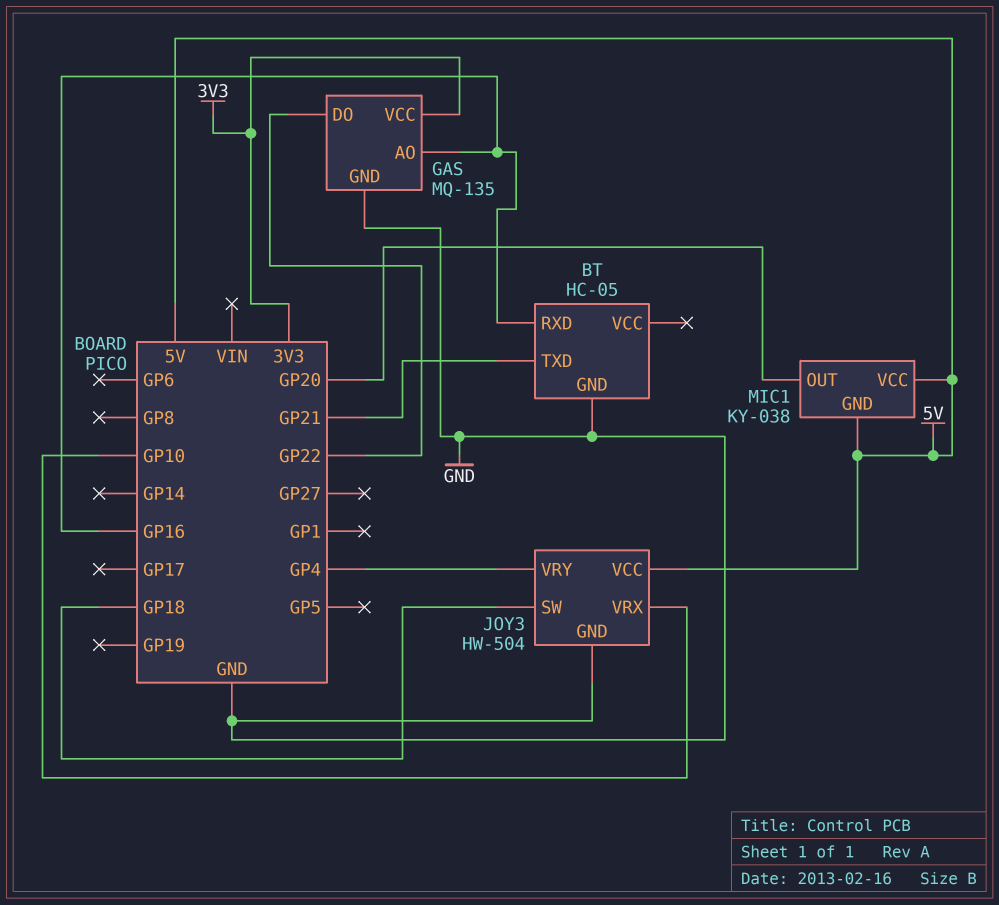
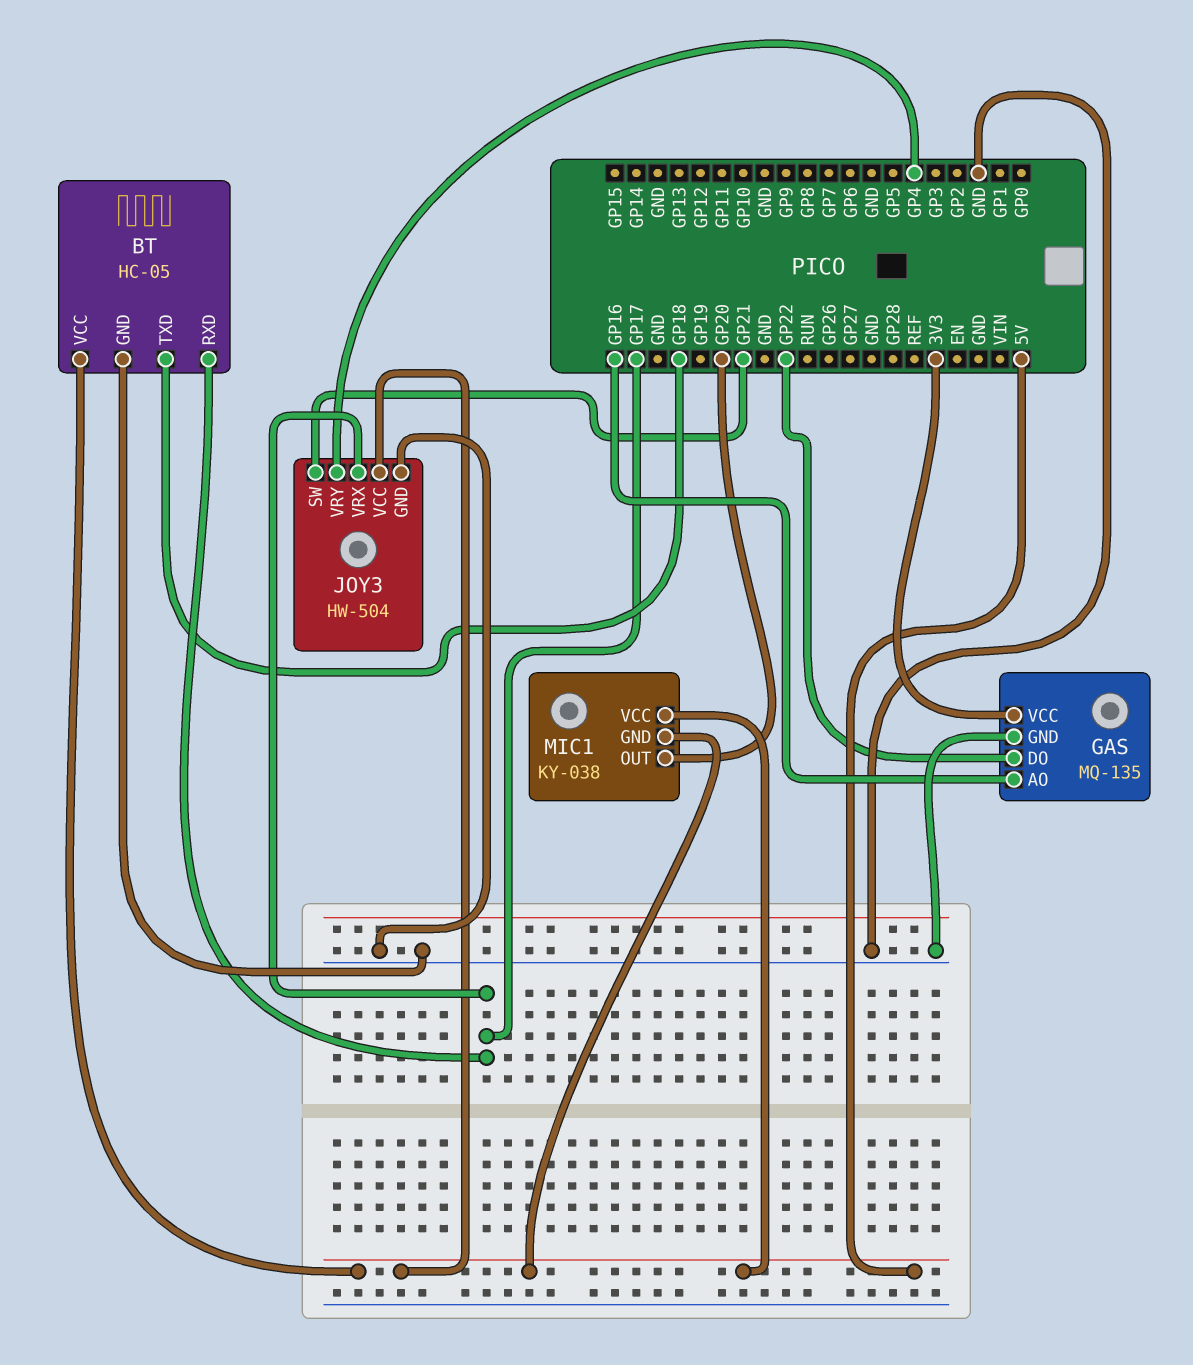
BT pin RXD: GP16 -> GP17
BT pin TXD: GP21 -> GP18
BT pin VCC: none -> 5V
JOY3 pin SW: GP18 -> GP21
JOY3 pin VRX: GP10 -> GP17

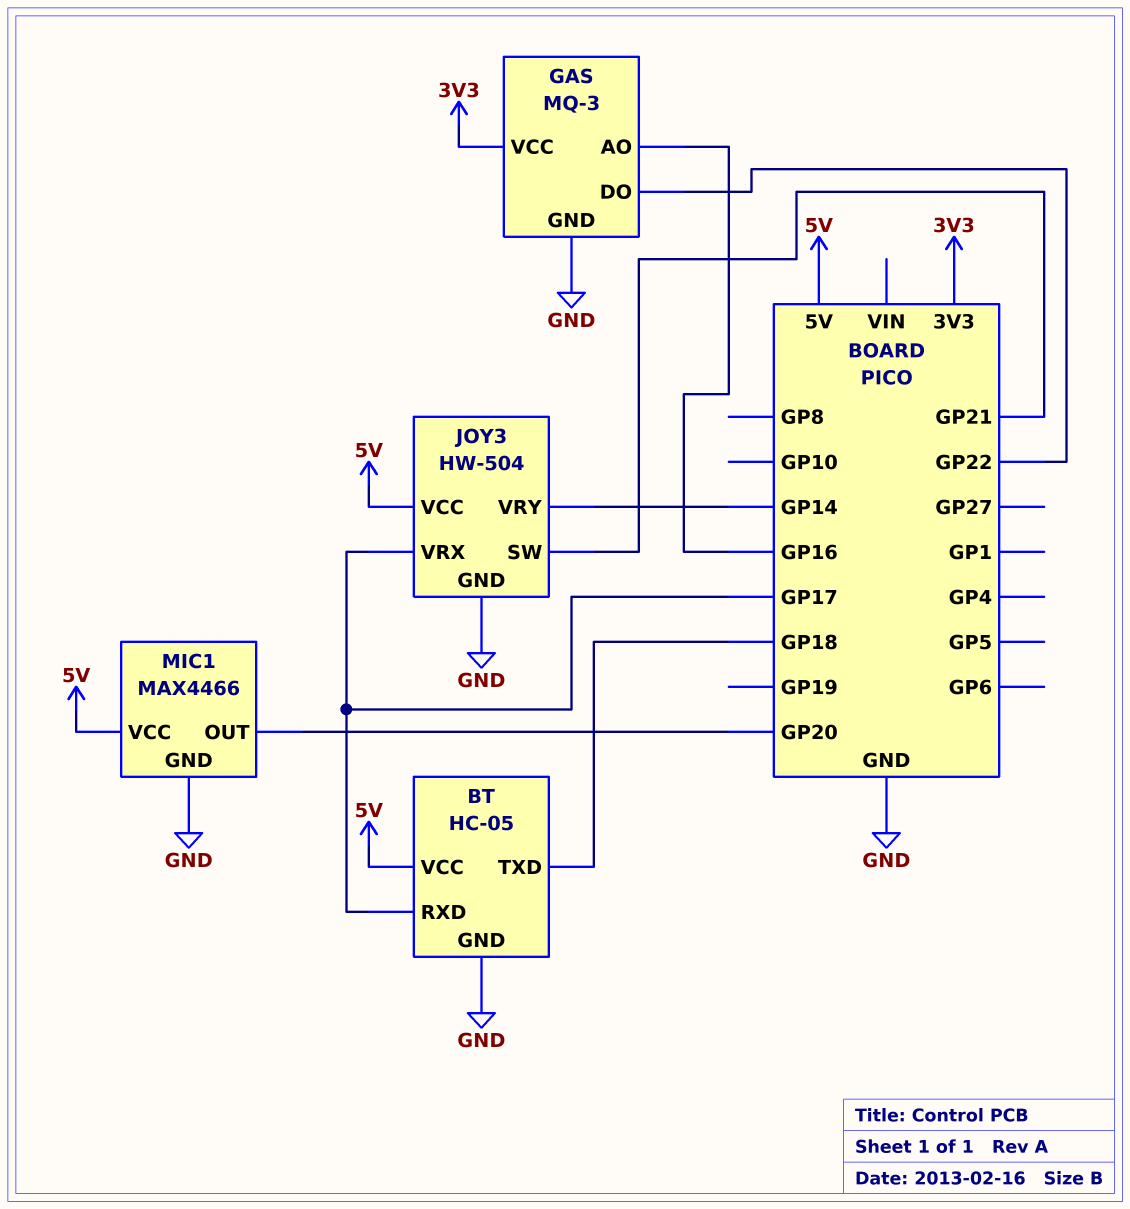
GAS: MQ-135 -> MQ-3
JOY3 pin VRY: GP4 -> GP14
MIC1: KY-038 -> MAX4466
MIC1 pin GND: 5V -> GND

